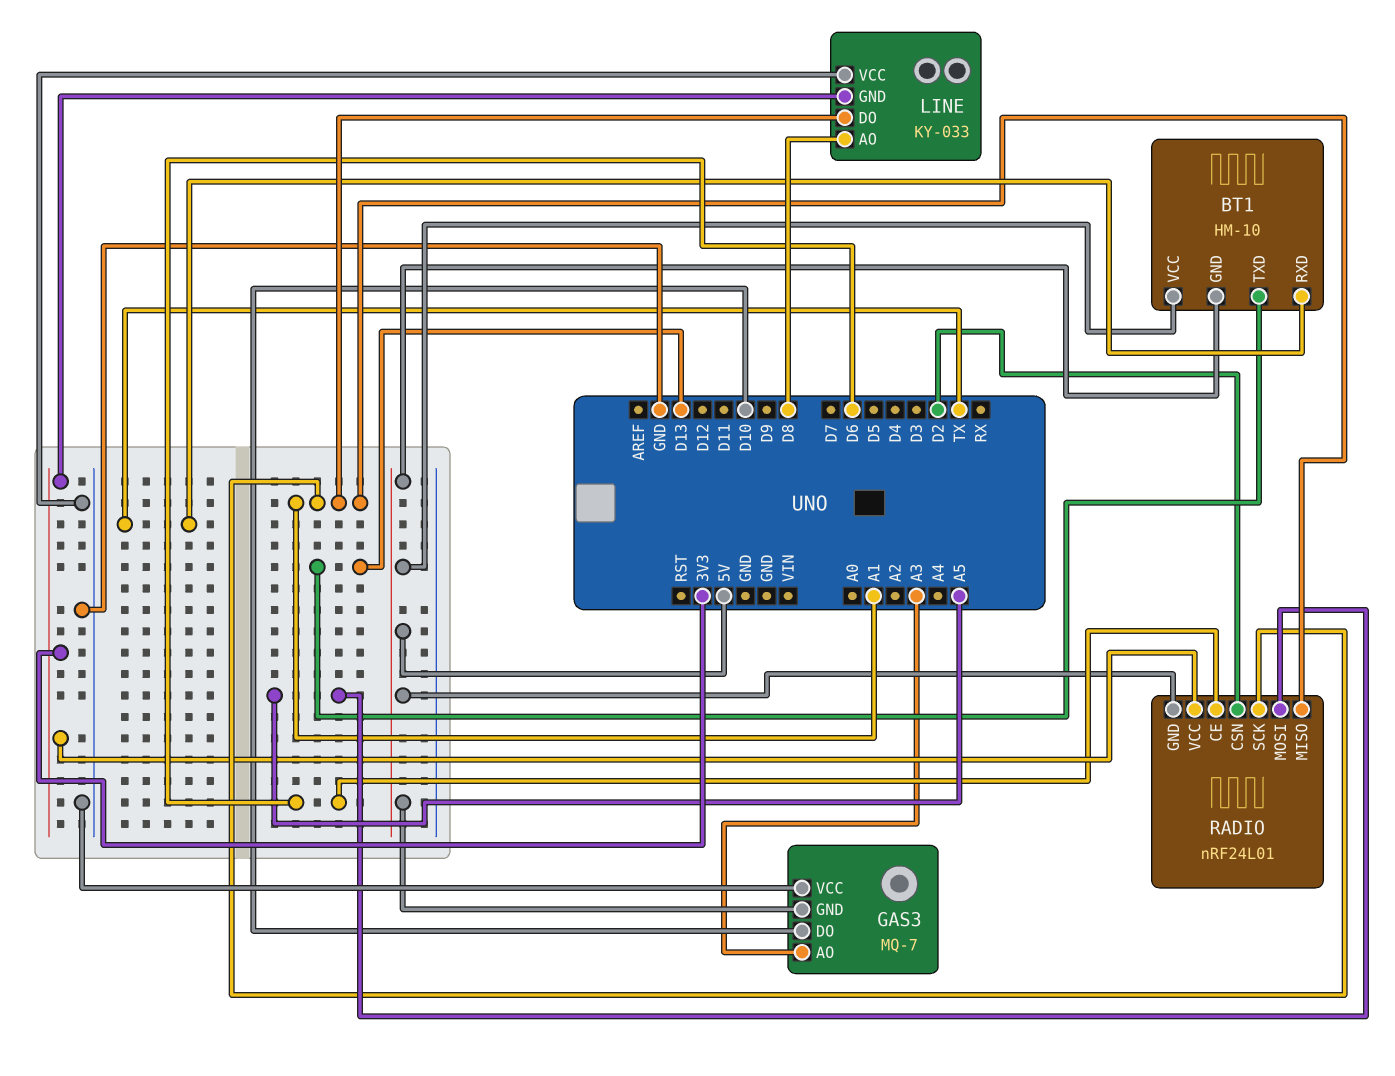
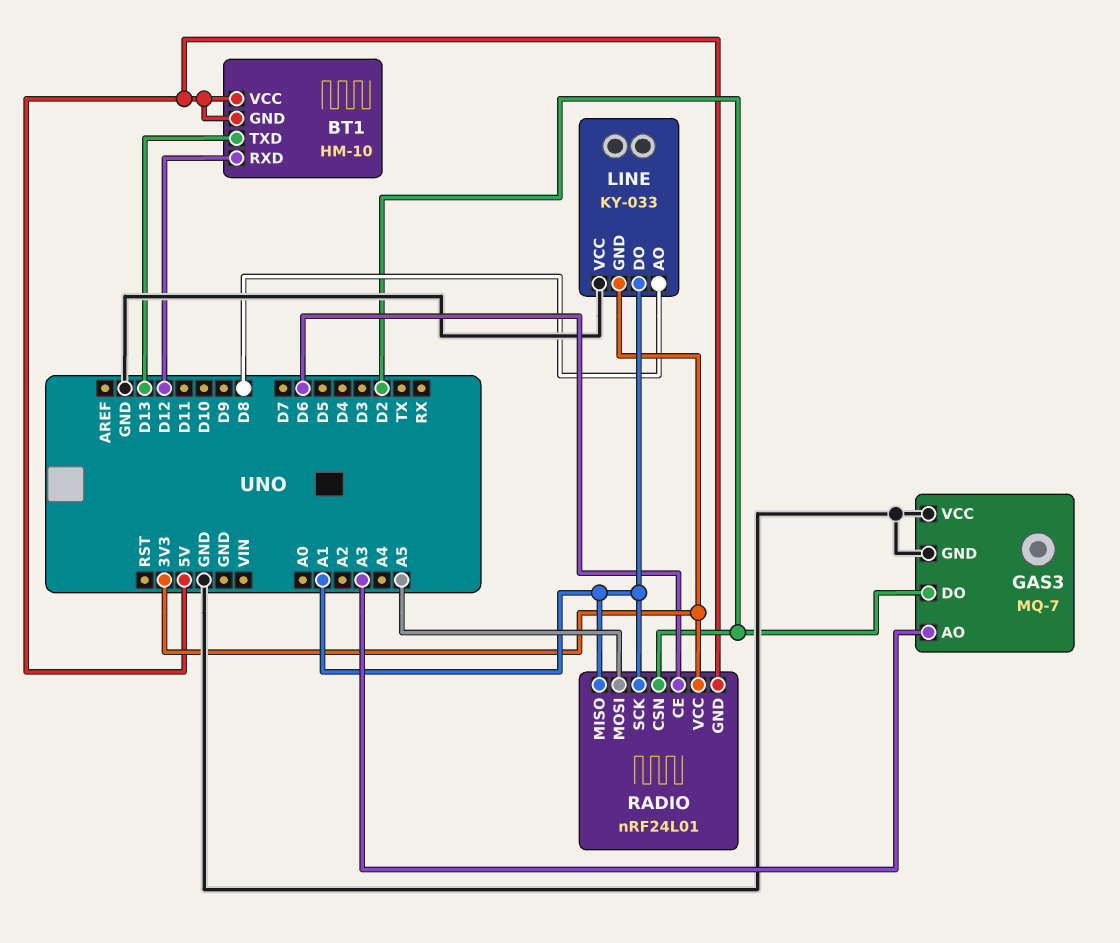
BT1 pin RXD: TX -> D12
GAS3 pin DO: D10 -> D2
GAS3 pin GND: 5V -> GND

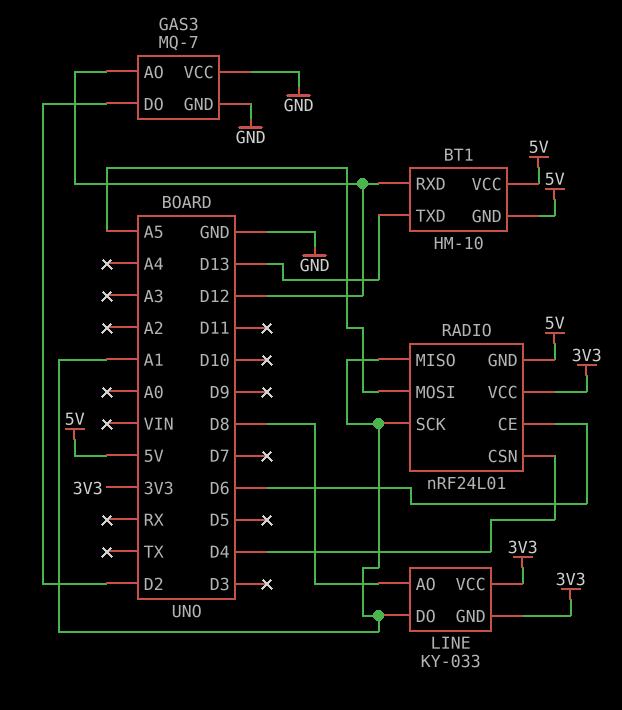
GAS3 pin AO: A3 -> D12
LINE pin VCC: GND -> 3V3
RADIO pin CSN: D2 -> D4

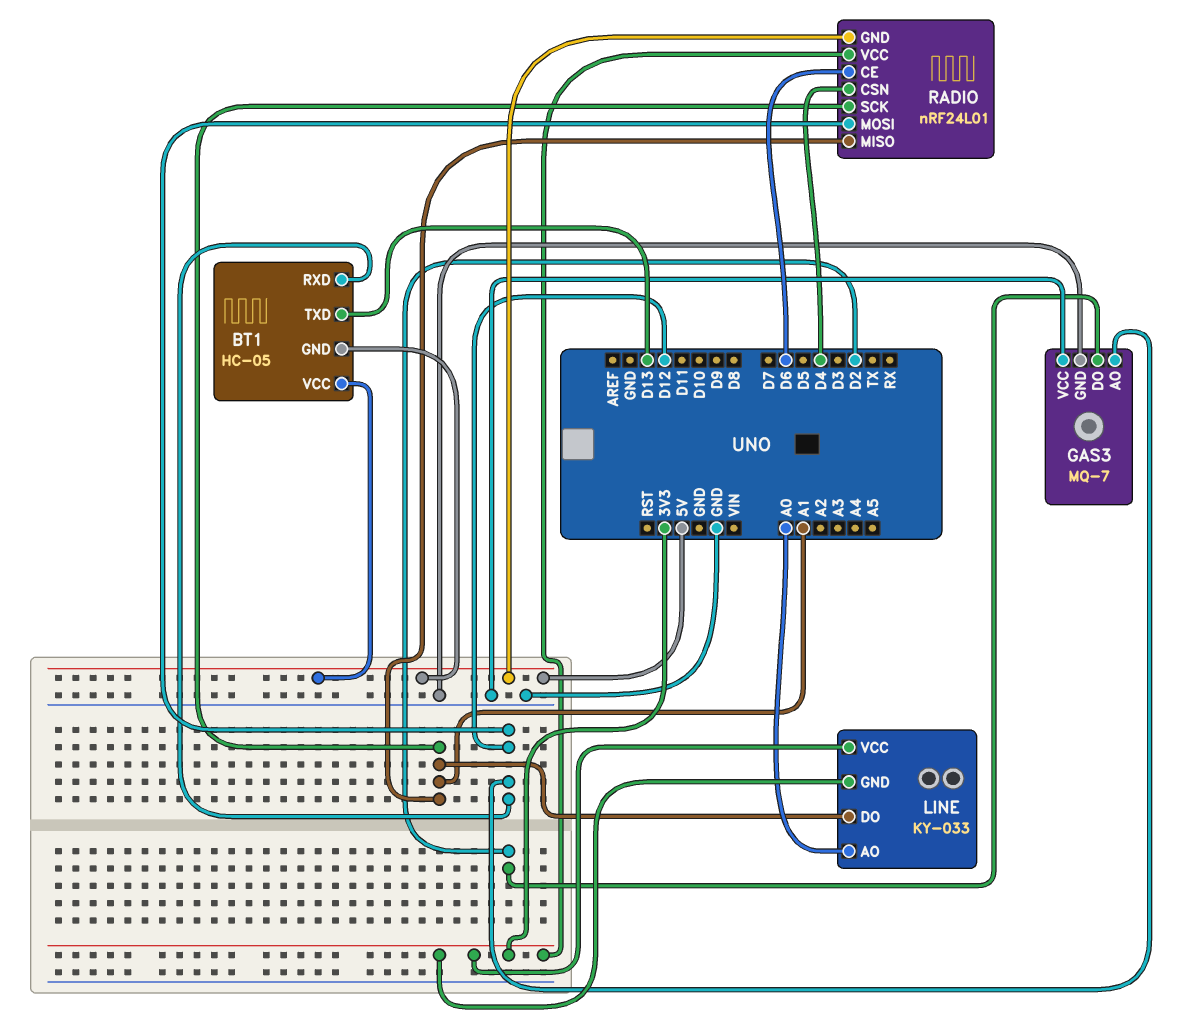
BT1: HM-10 -> HC-05
LINE pin AO: D8 -> A0
RADIO pin MOSI: A5 -> D12

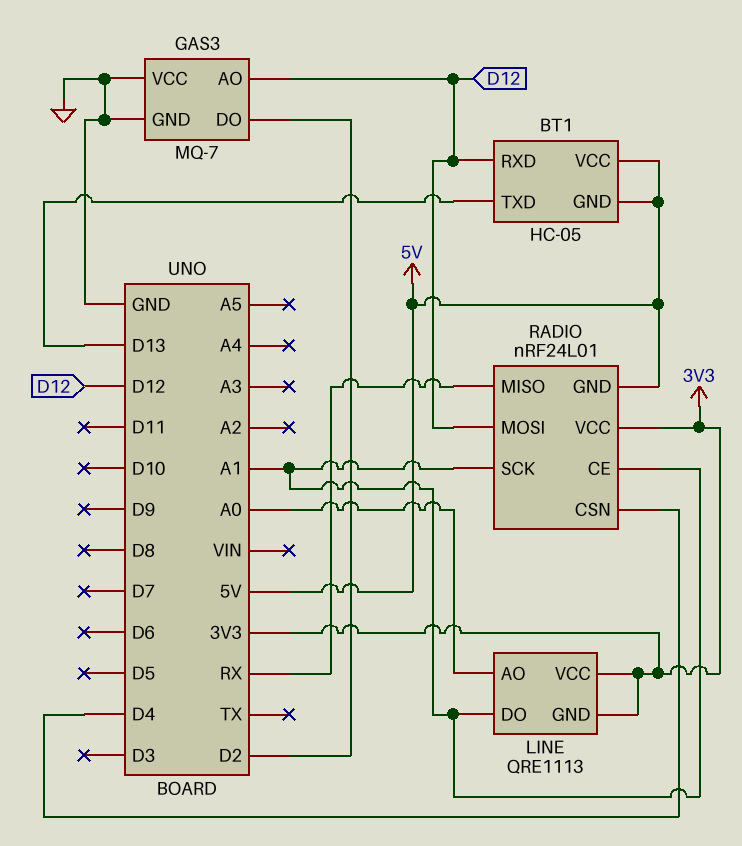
LINE: KY-033 -> QRE1113
RADIO pin CE: D6 -> A1
RADIO pin MISO: A1 -> RX

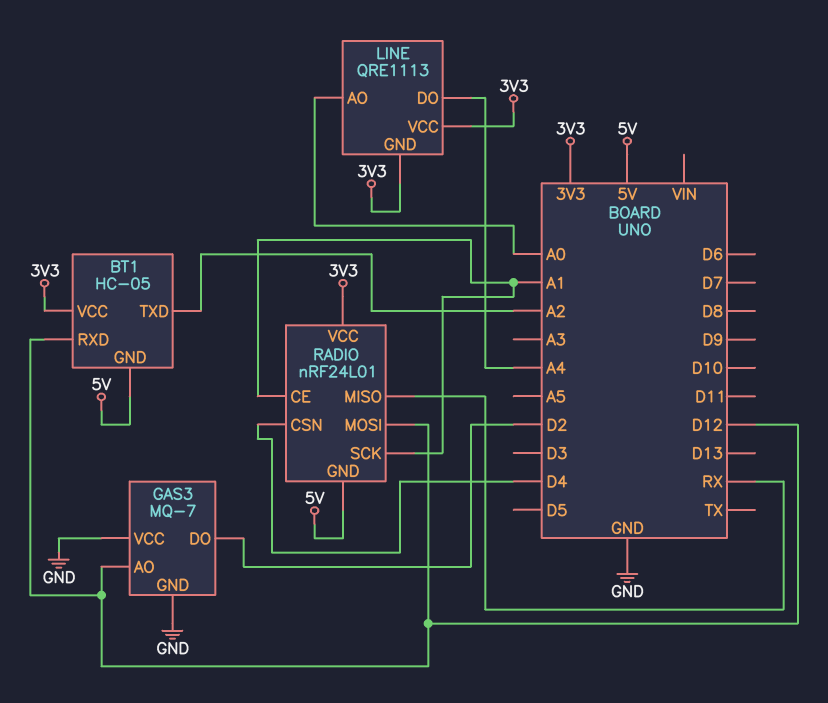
BT1 pin TXD: D13 -> A2
BT1 pin VCC: 5V -> 3V3
LINE pin DO: A1 -> A4

